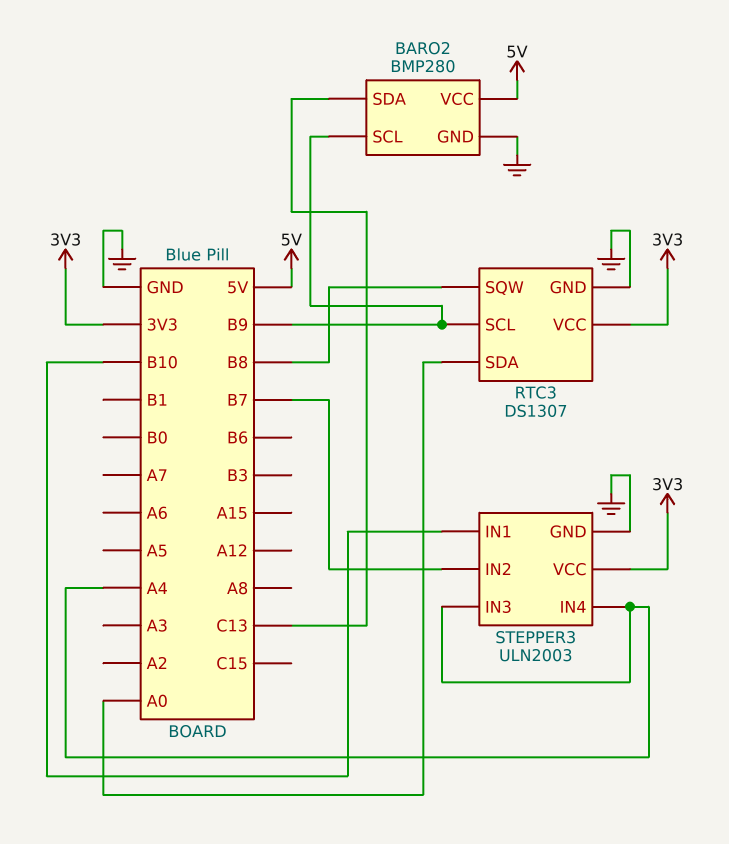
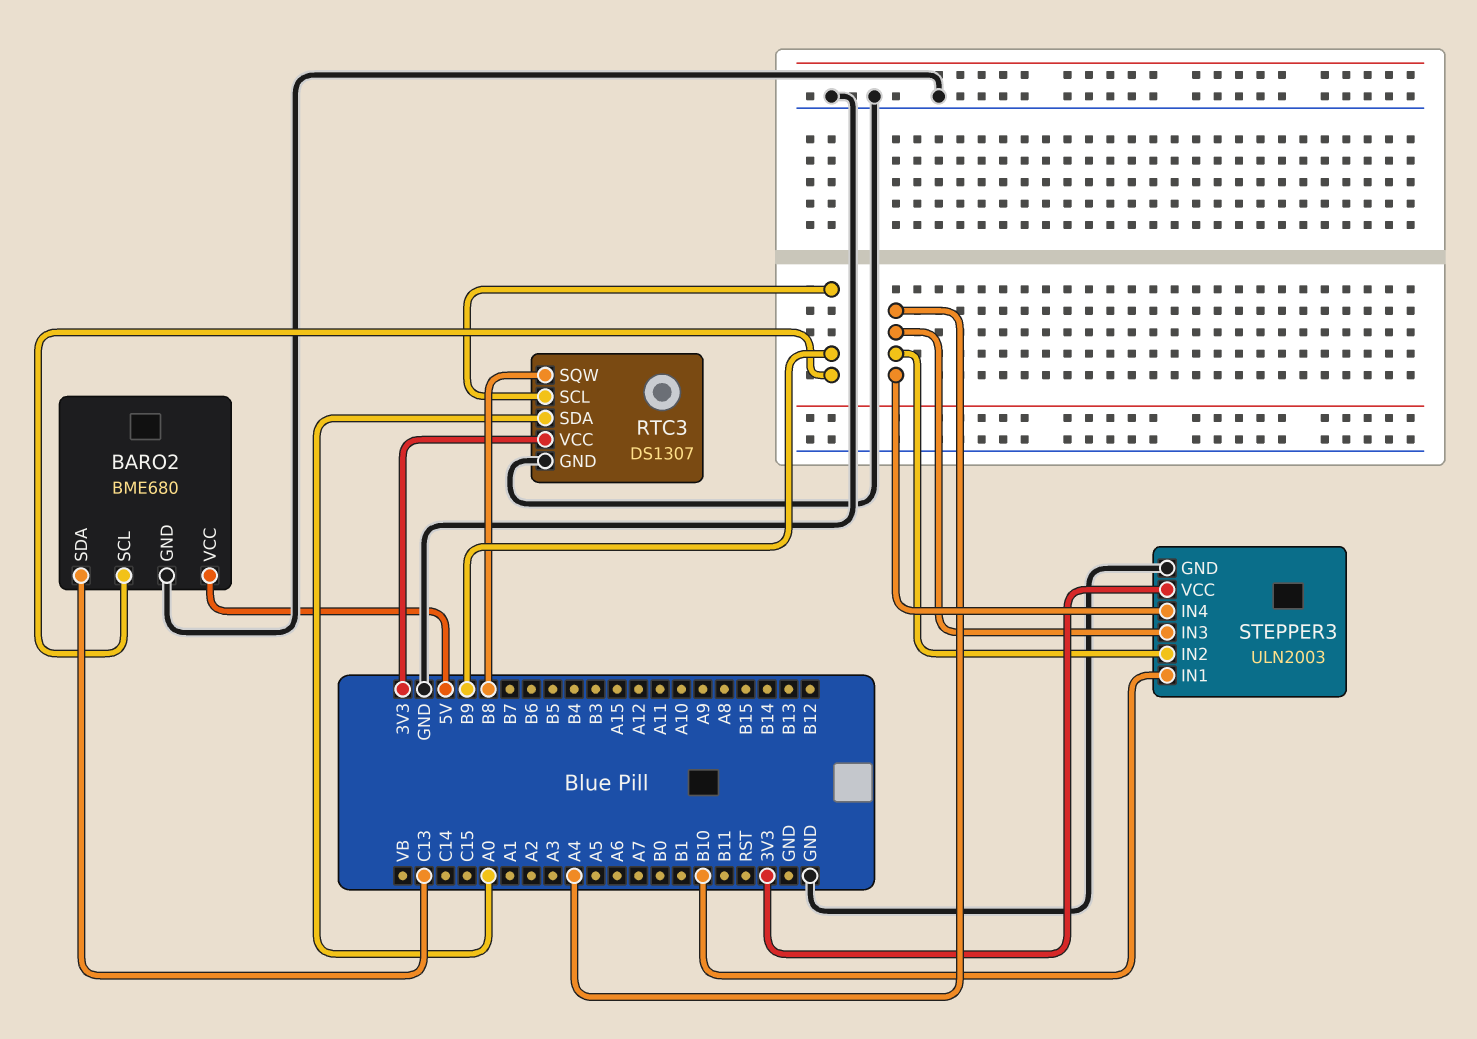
BARO2: BMP280 -> BME680
STEPPER3 pin IN2: B7 -> A4

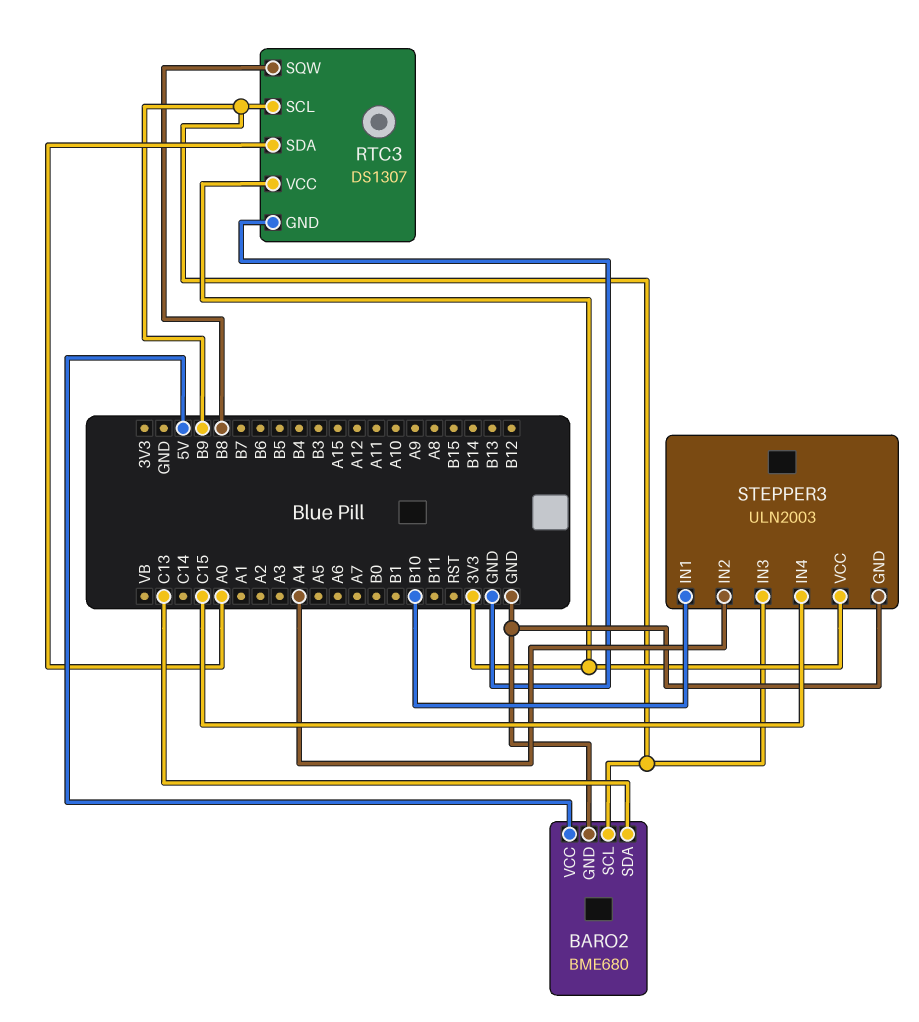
STEPPER3 pin IN3: A4 -> B9
STEPPER3 pin IN4: A4 -> C15

